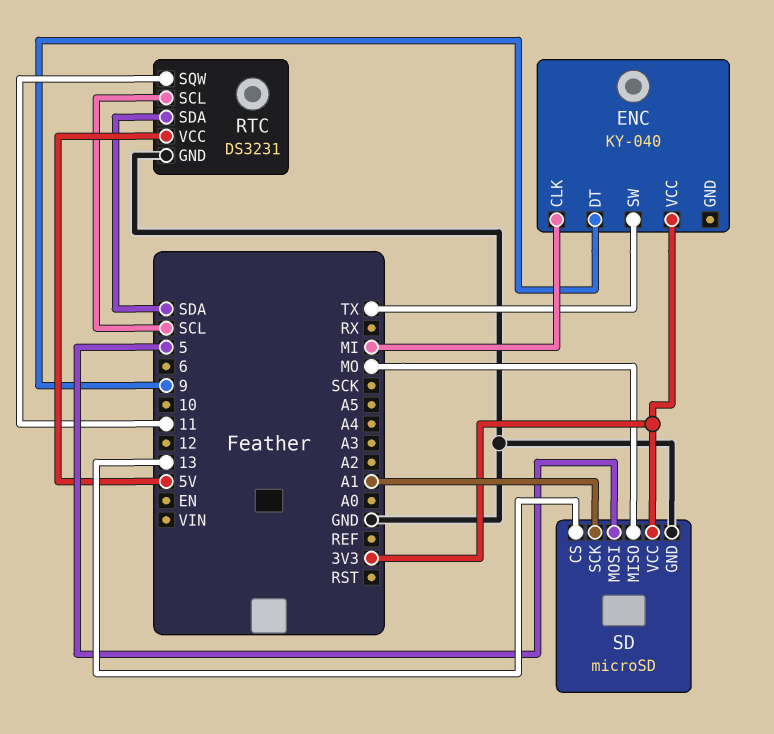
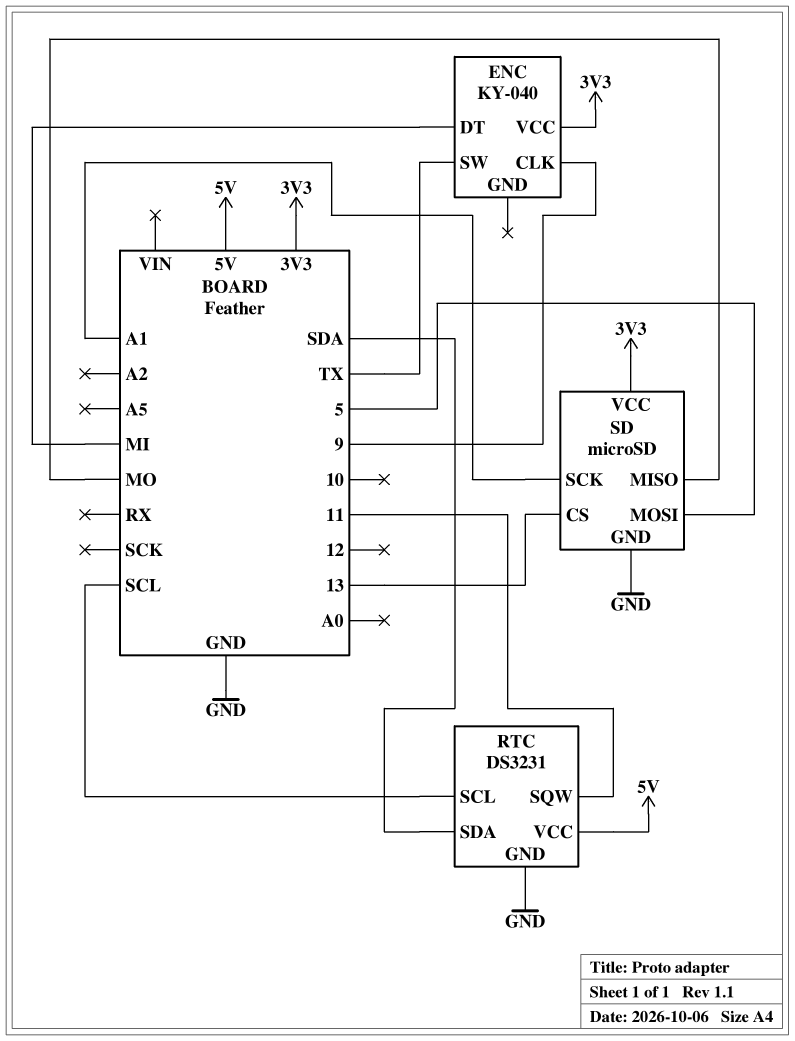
ENC pin CLK: MI -> 9
ENC pin DT: 9 -> MI

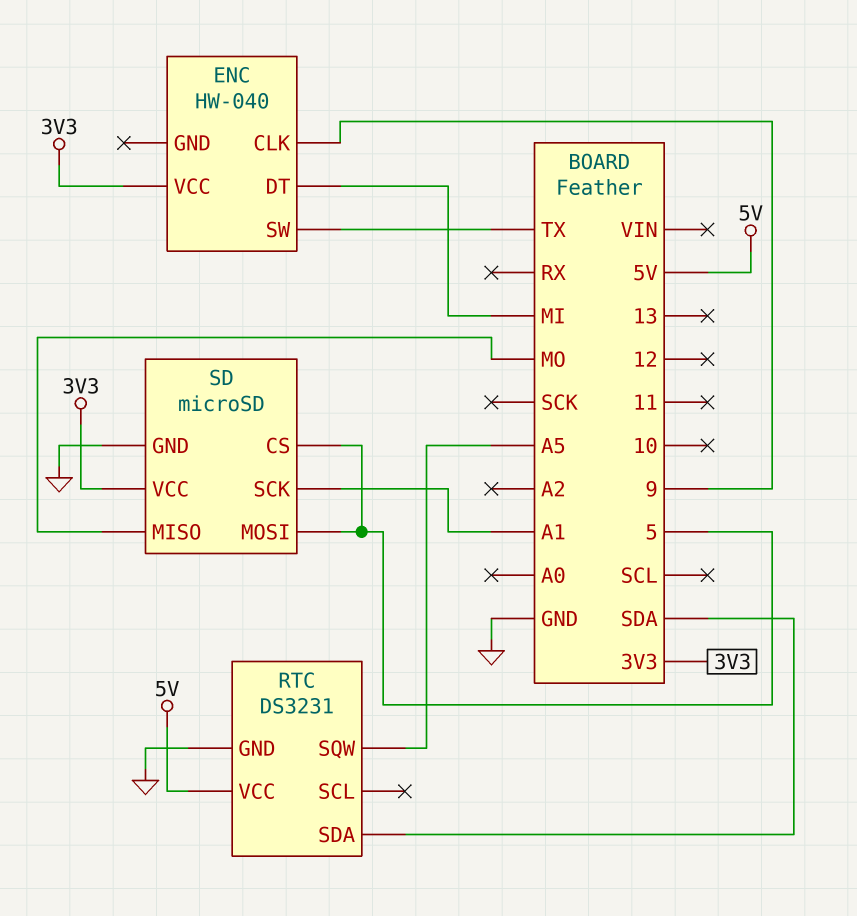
ENC: KY-040 -> HW-040
RTC pin SCL: SCL -> none
RTC pin SQW: 11 -> A5
SD pin CS: 13 -> 5

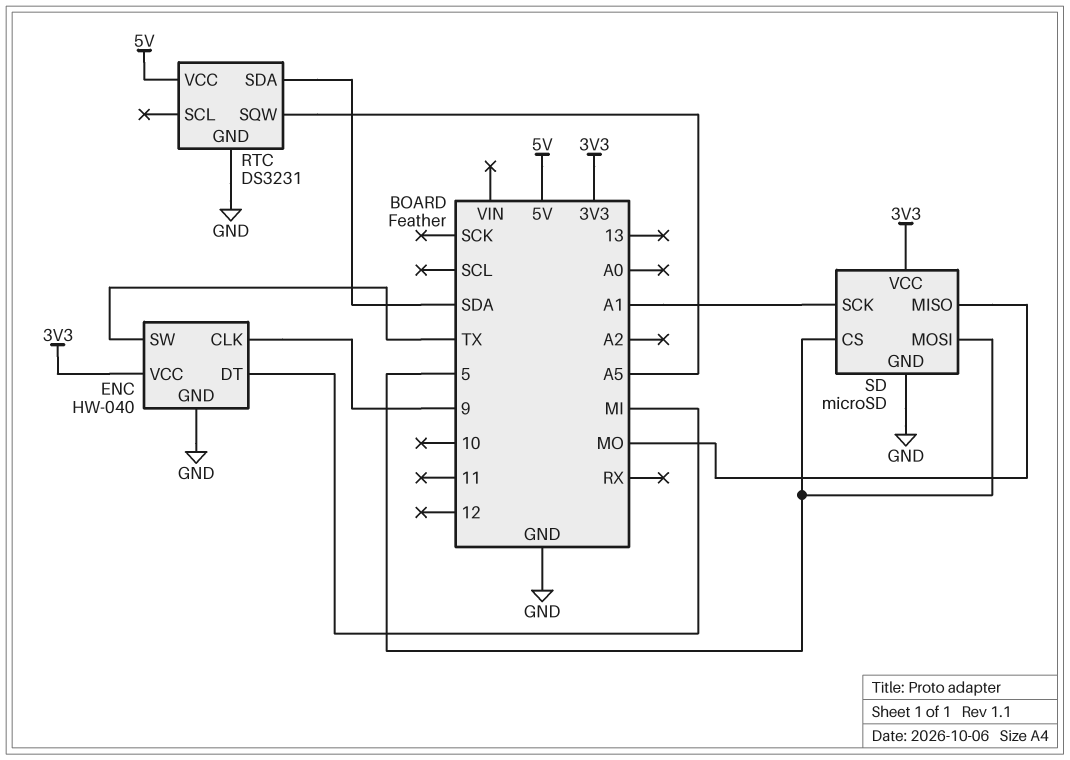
ENC pin GND: none -> GND

